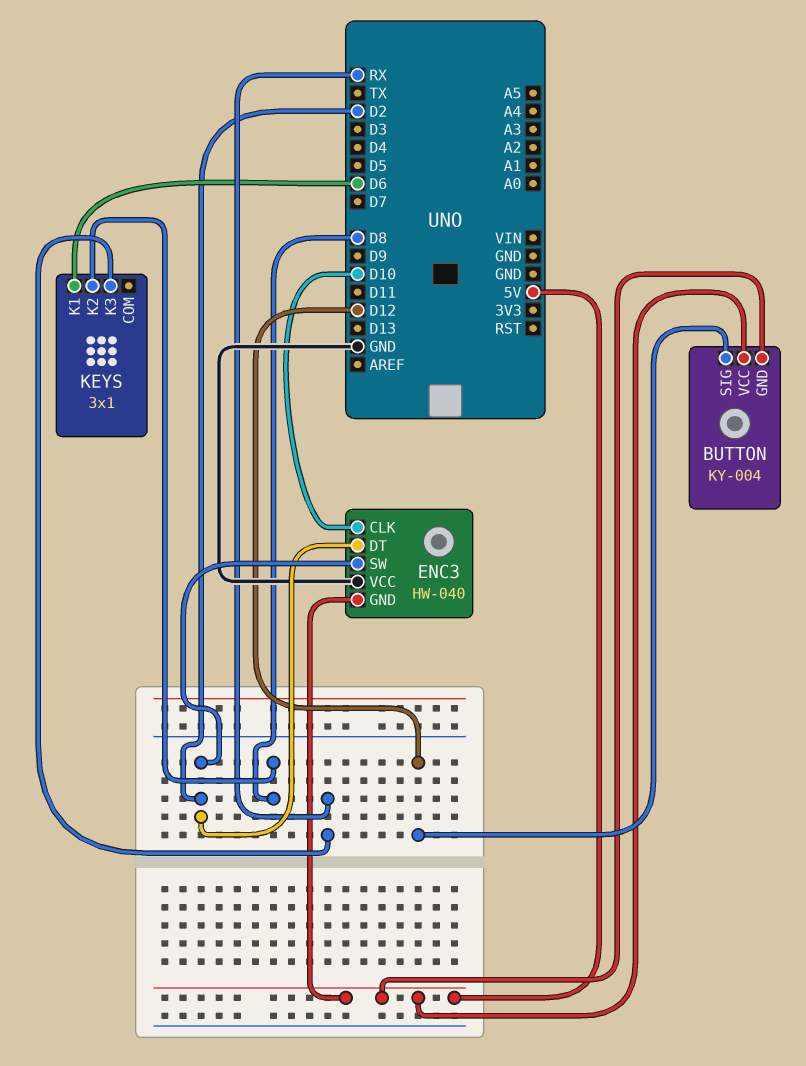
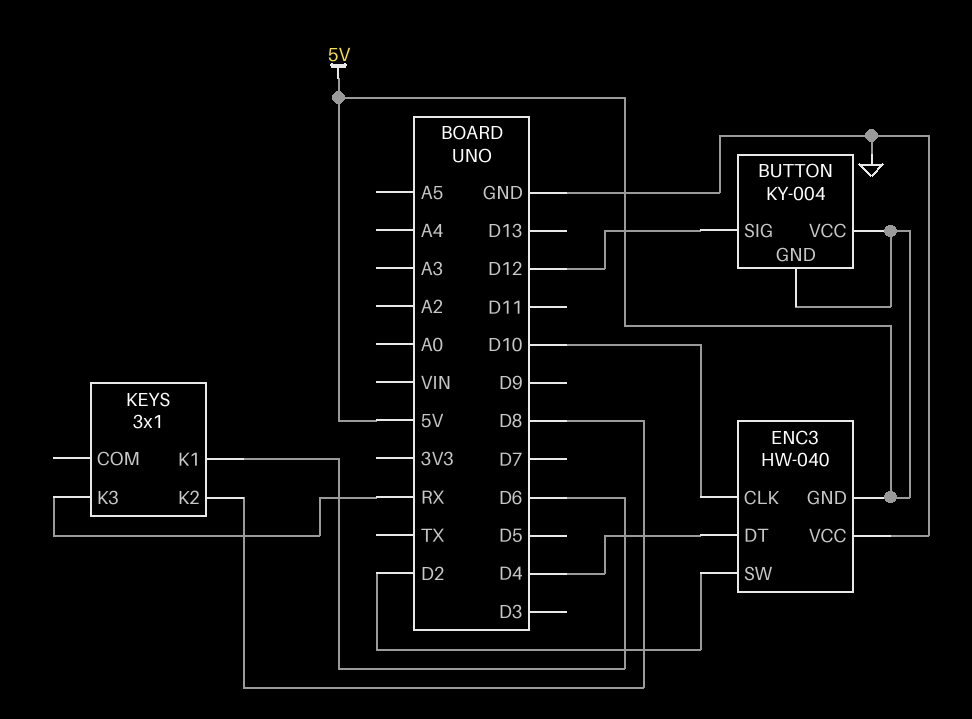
ENC3 pin DT: D2 -> D4

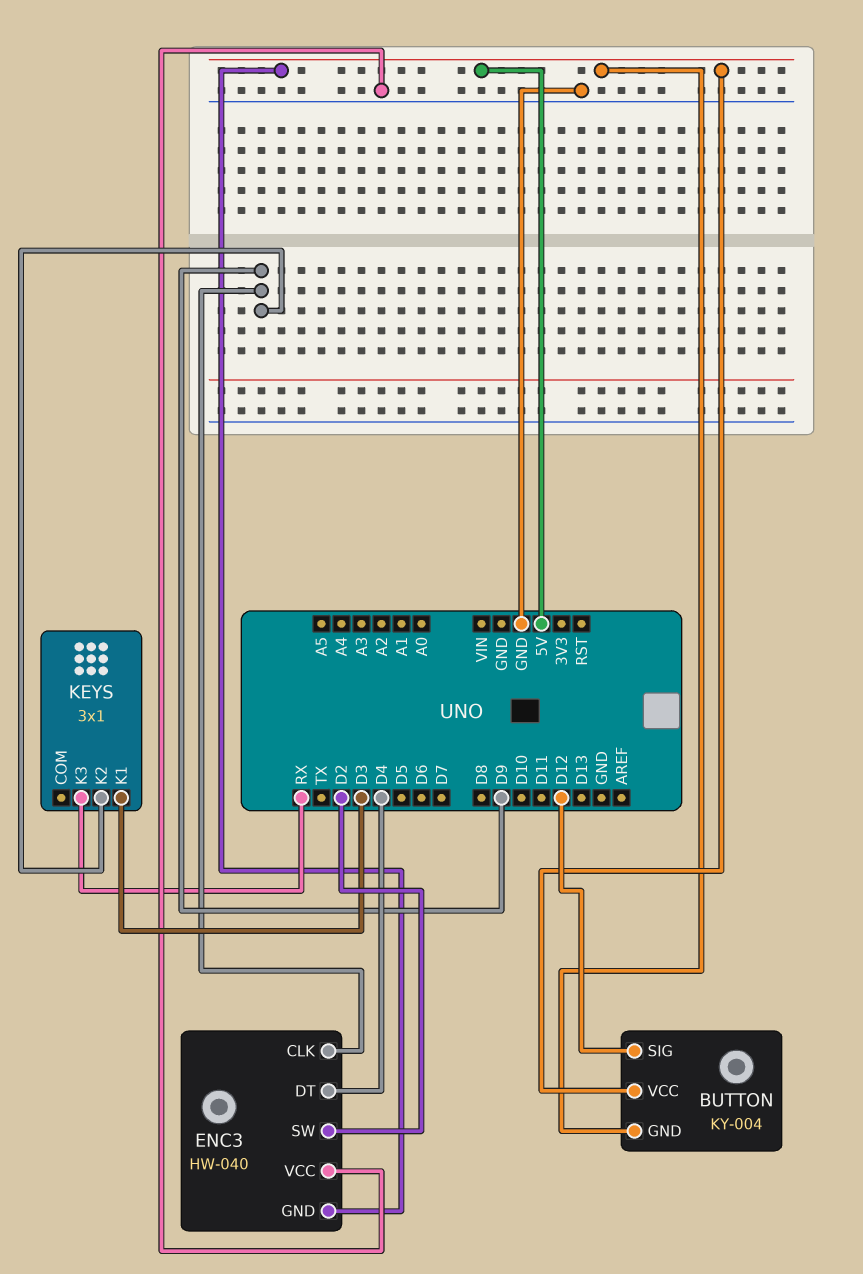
ENC3 pin CLK: D10 -> D9
KEYS pin K1: D6 -> D3
KEYS pin K2: D8 -> D9

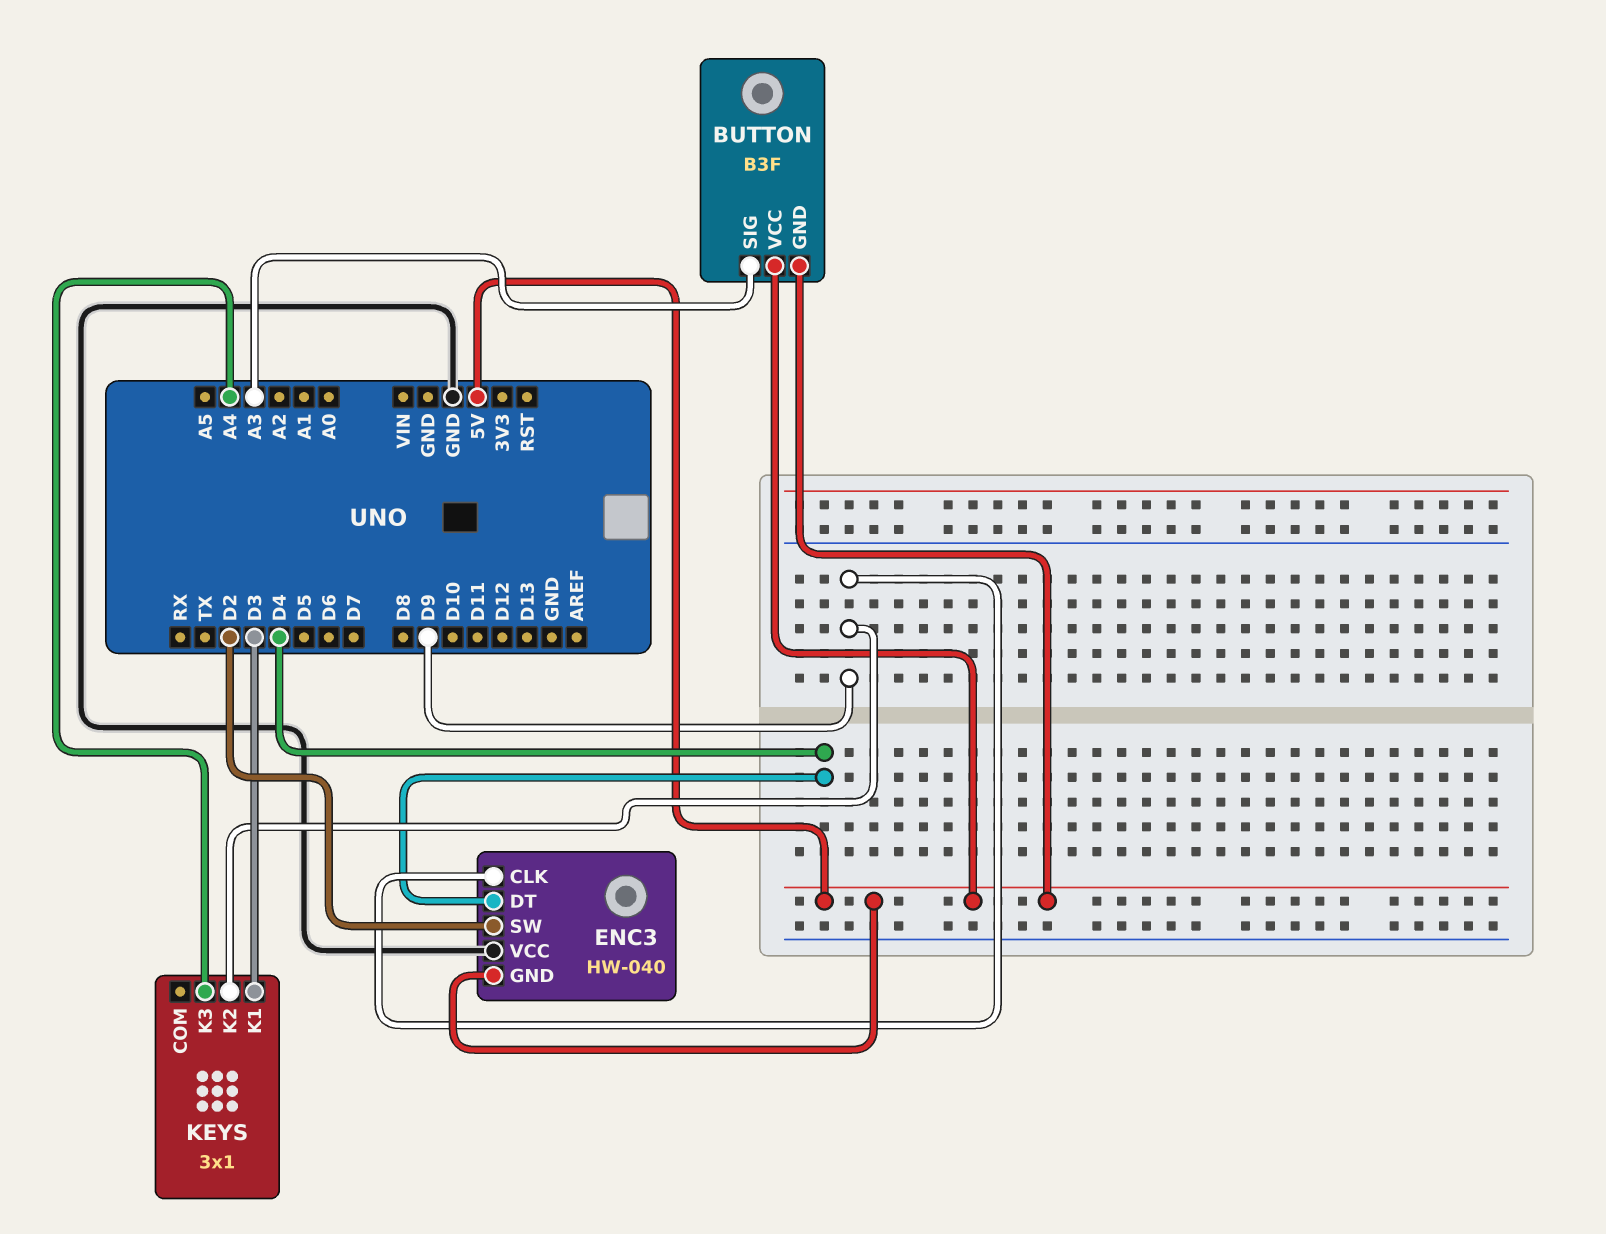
BUTTON: KY-004 -> B3F
BUTTON pin SIG: D12 -> A3
KEYS pin K3: RX -> A4

